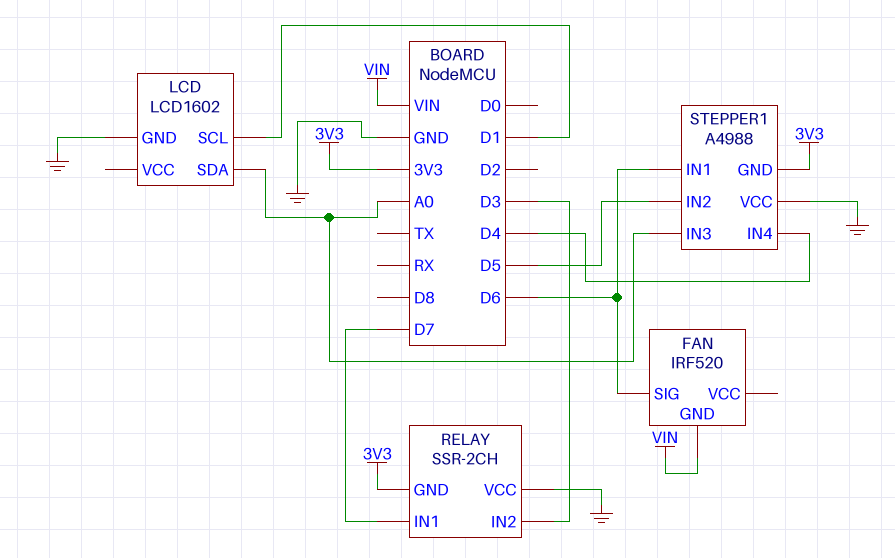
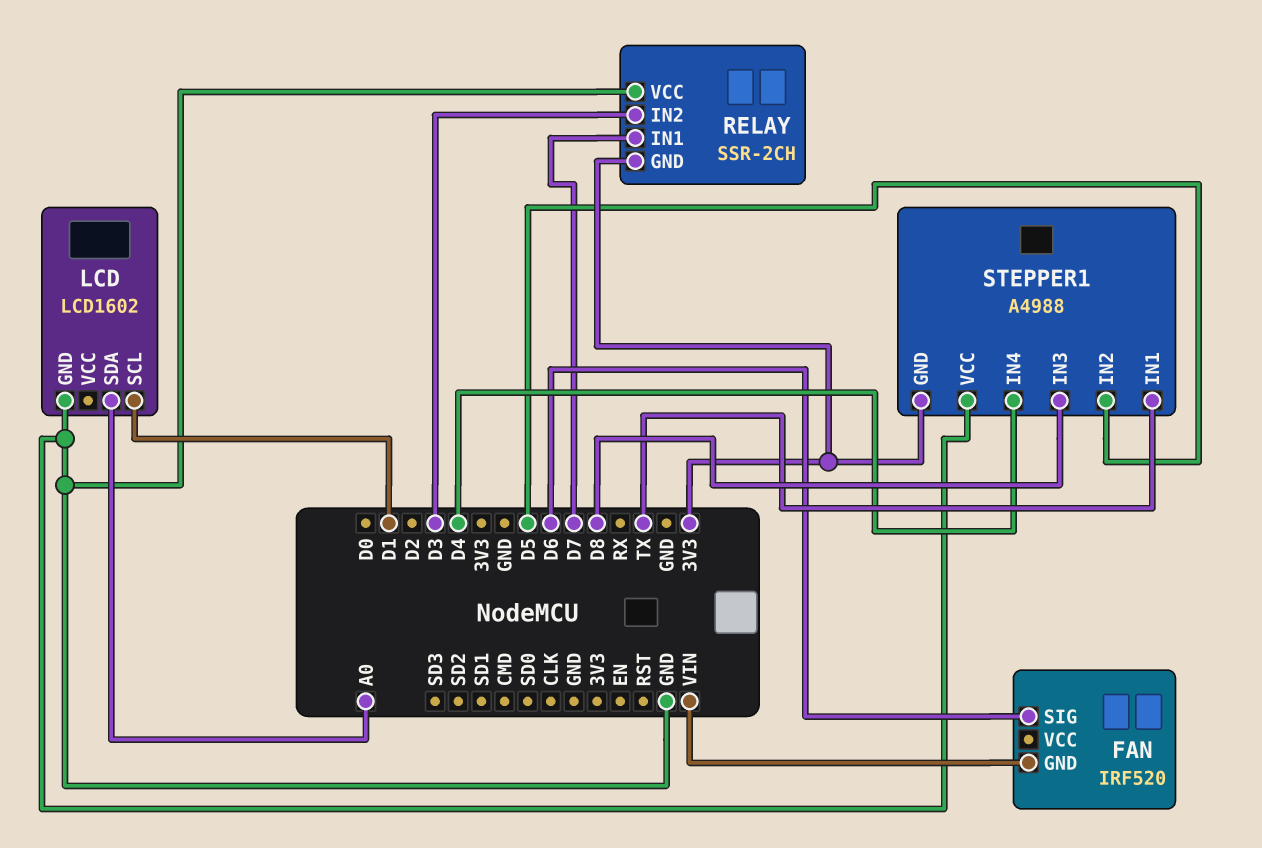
STEPPER1 pin IN1: D6 -> TX
STEPPER1 pin IN3: A0 -> D8

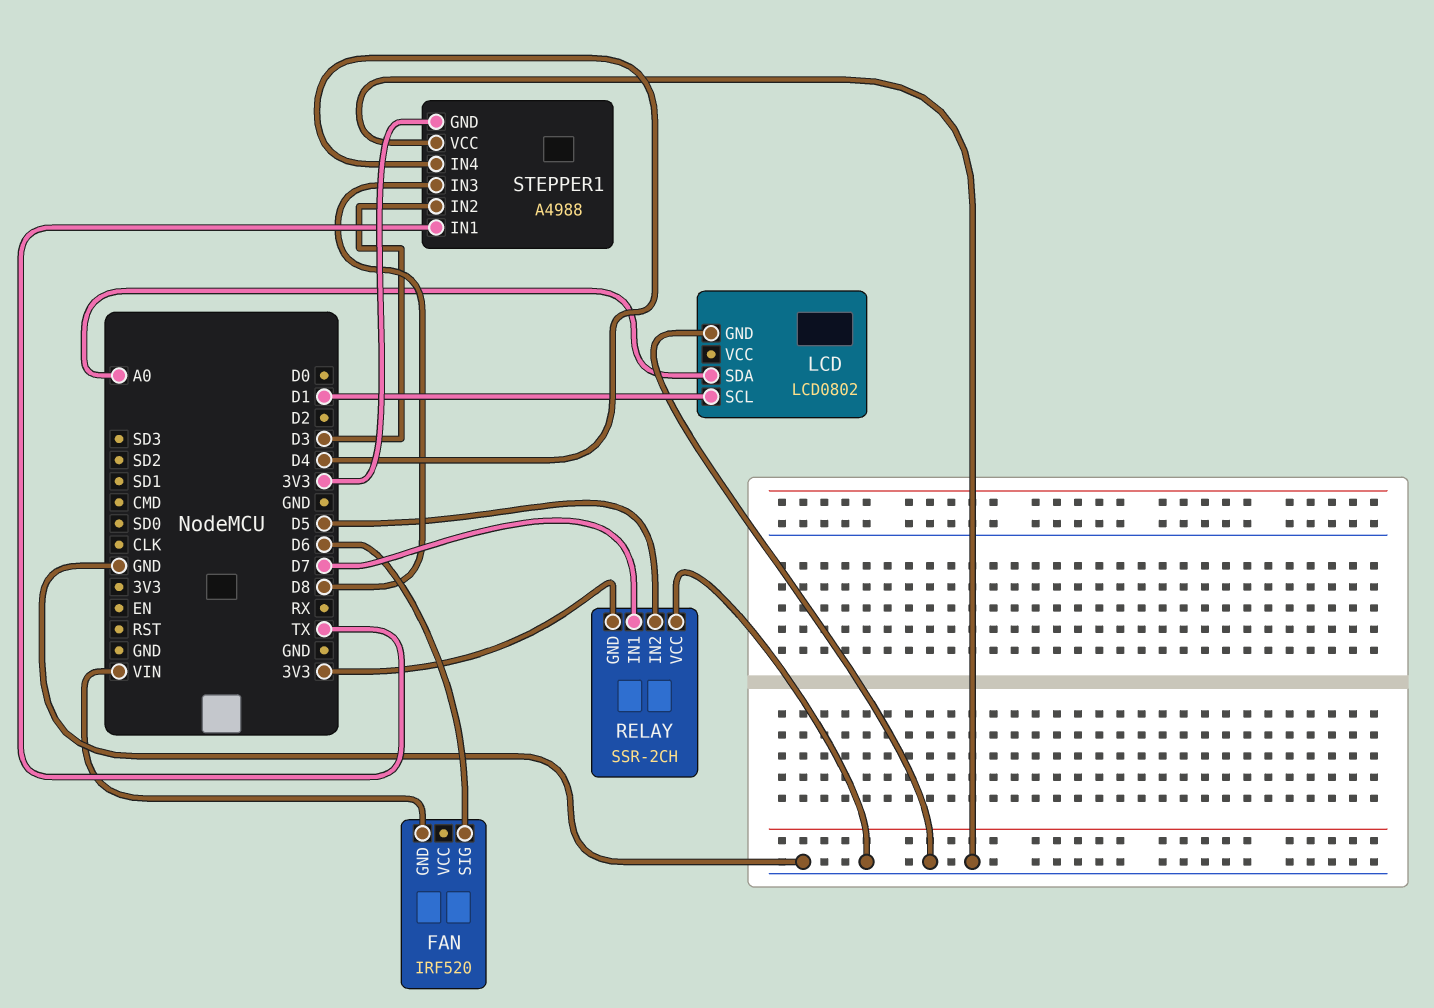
LCD: LCD1602 -> LCD0802
RELAY pin IN2: D3 -> D5
STEPPER1 pin IN2: D5 -> D3

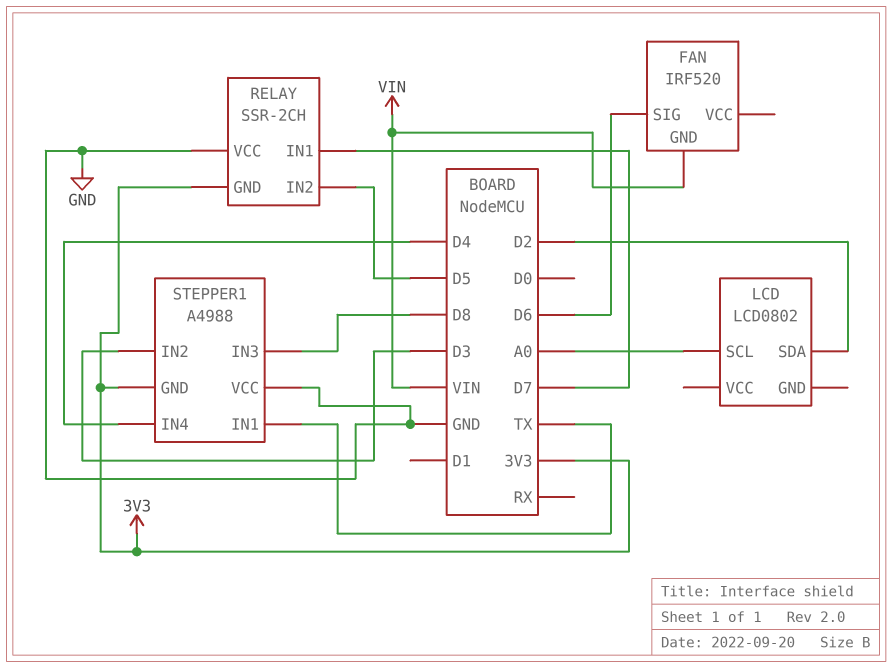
LCD pin GND: GND -> none
LCD pin SCL: D1 -> A0
LCD pin SDA: A0 -> D2

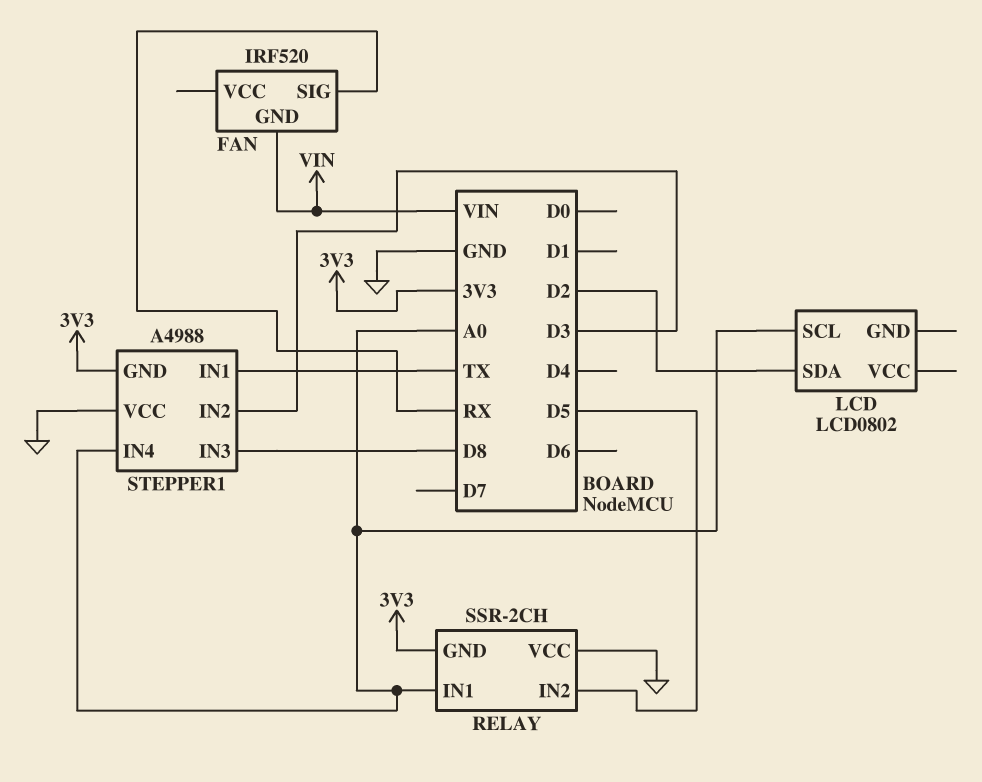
FAN pin SIG: D6 -> RX
RELAY pin IN1: D7 -> A0
STEPPER1 pin IN4: D4 -> A0

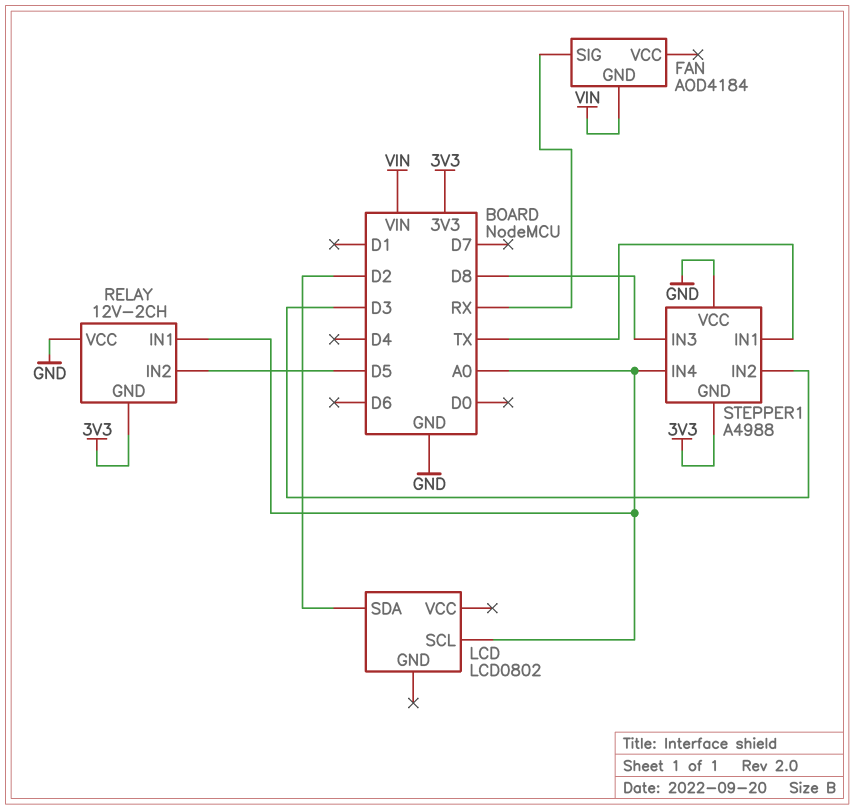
FAN: IRF520 -> AOD4184
RELAY: SSR-2CH -> 12V-2CH

